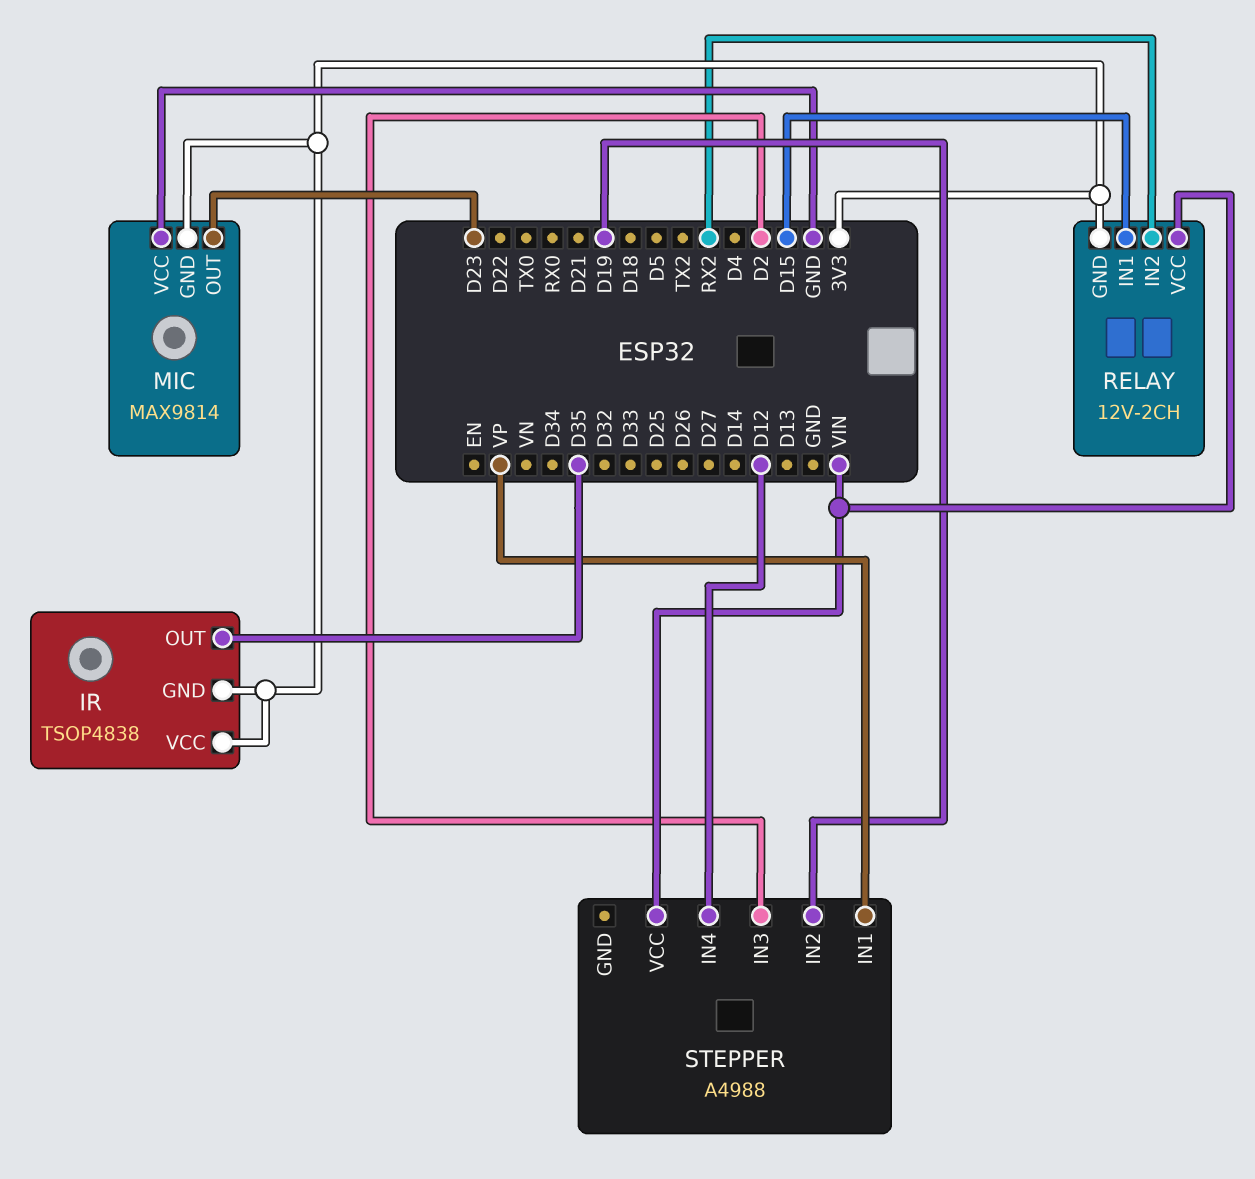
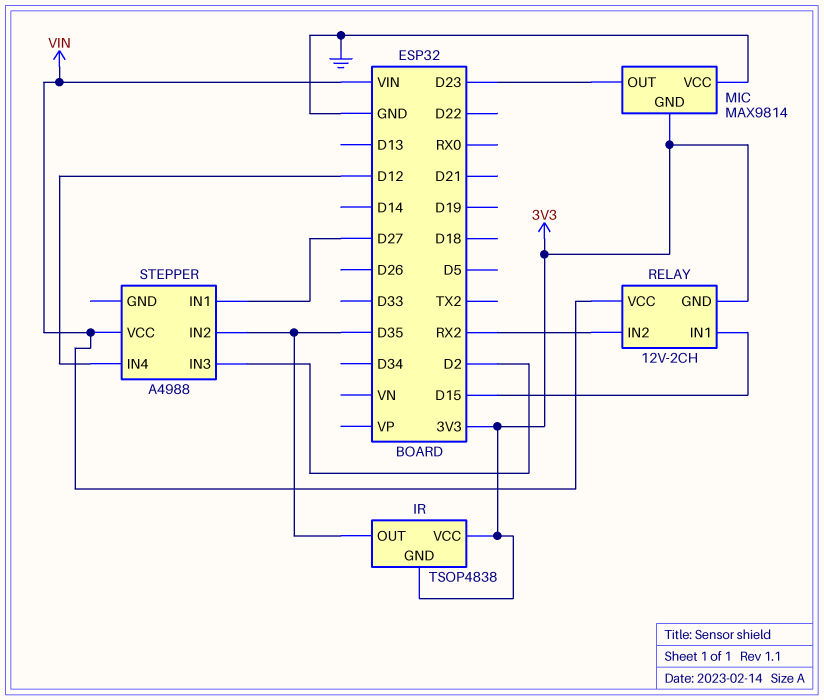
STEPPER pin IN1: VP -> D27
STEPPER pin IN2: D19 -> D35

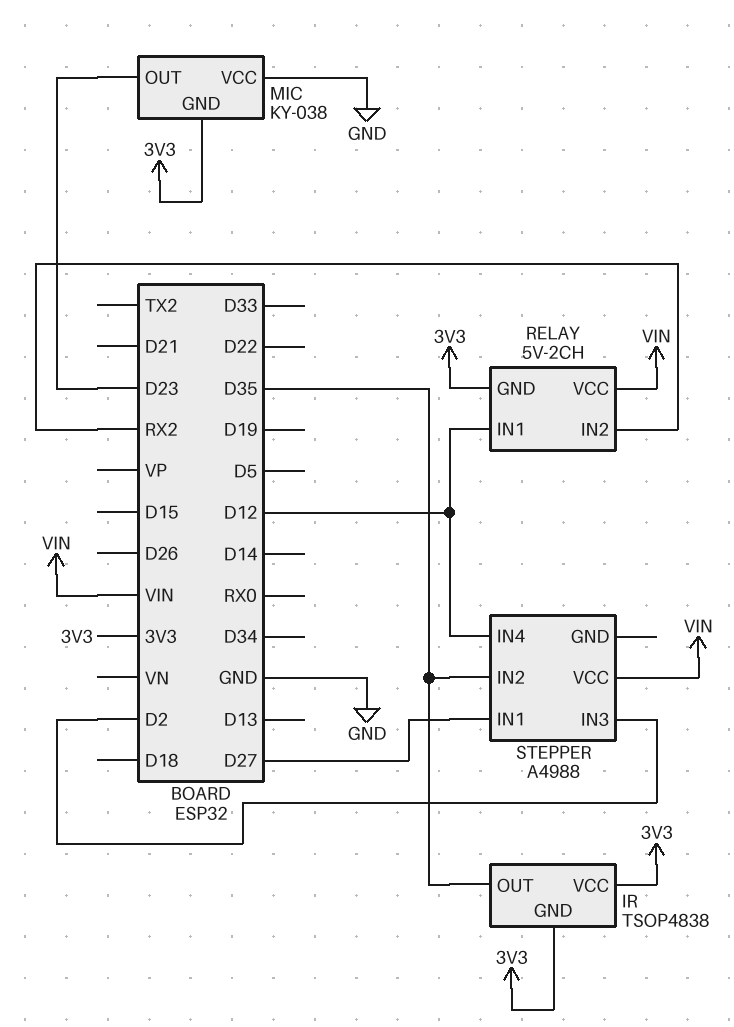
MIC: MAX9814 -> KY-038
RELAY: 12V-2CH -> 5V-2CH
RELAY pin IN1: D15 -> D12

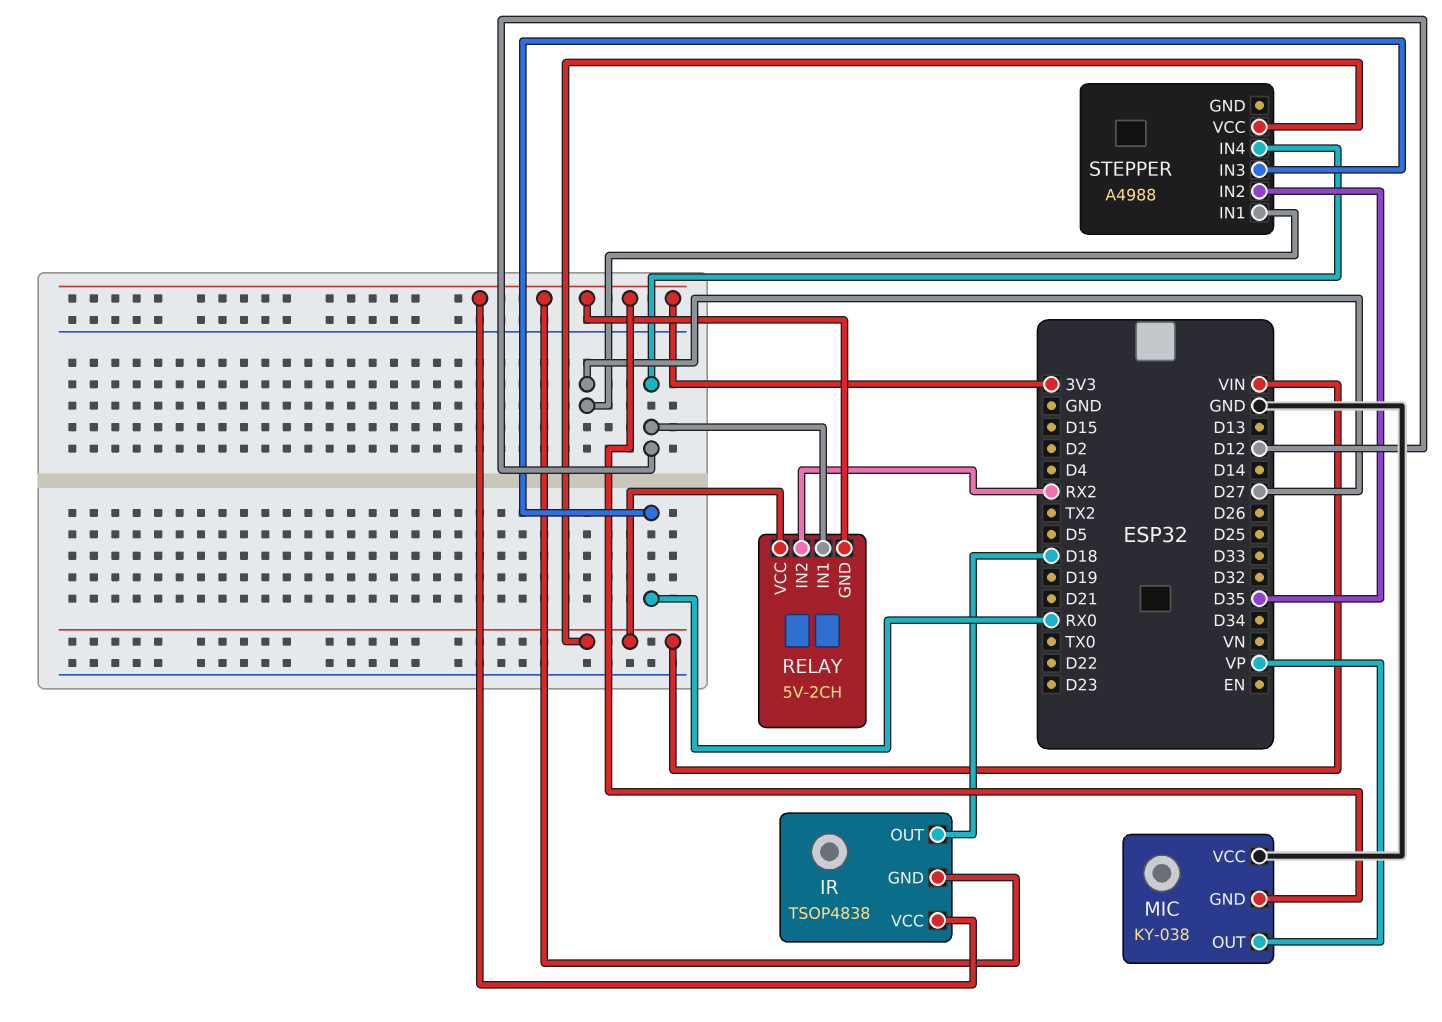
IR pin OUT: D35 -> D18
MIC pin OUT: D23 -> VP
STEPPER pin IN3: D2 -> RX0

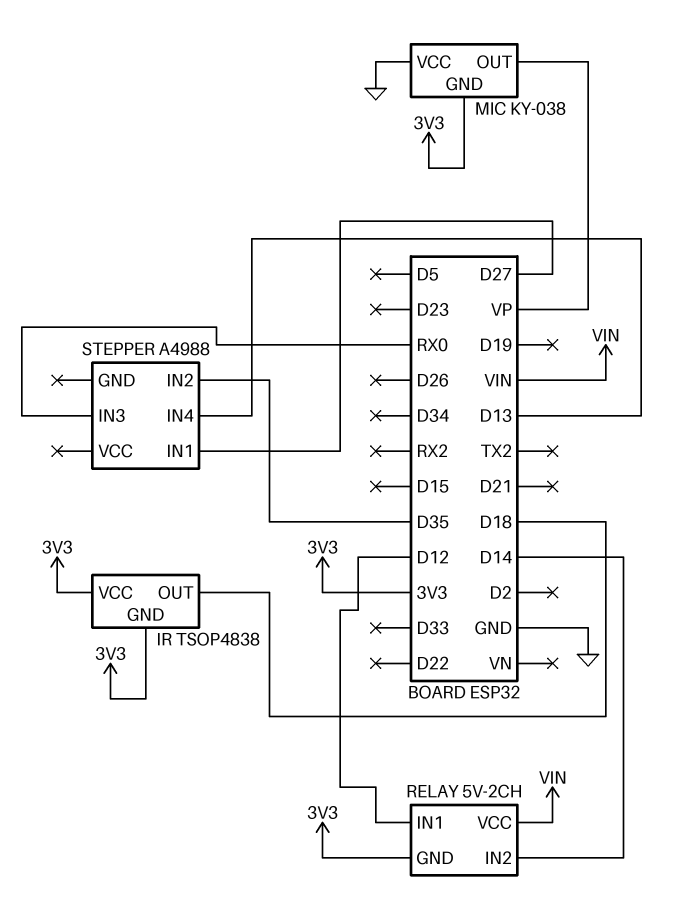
RELAY pin IN2: RX2 -> D14
STEPPER pin IN4: D12 -> D13
STEPPER pin VCC: VIN -> none

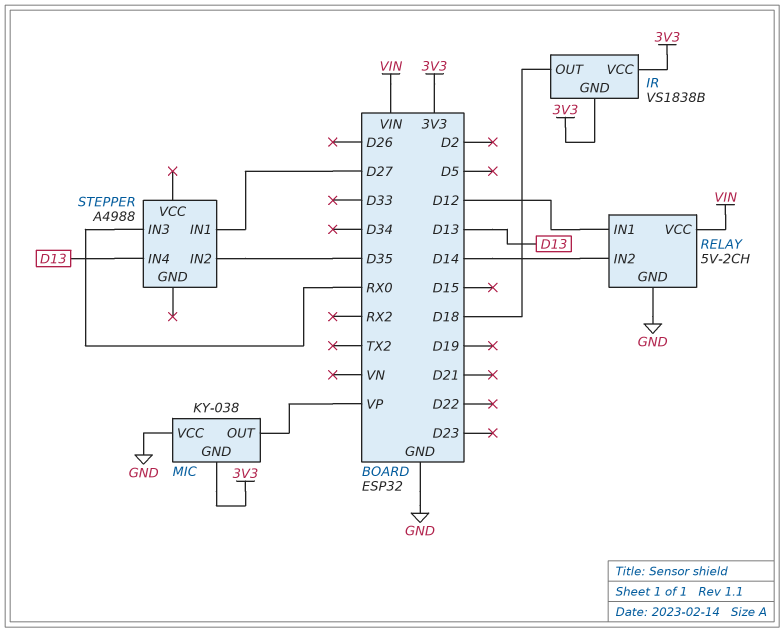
IR: TSOP4838 -> VS1838B
RELAY pin GND: 3V3 -> GND

